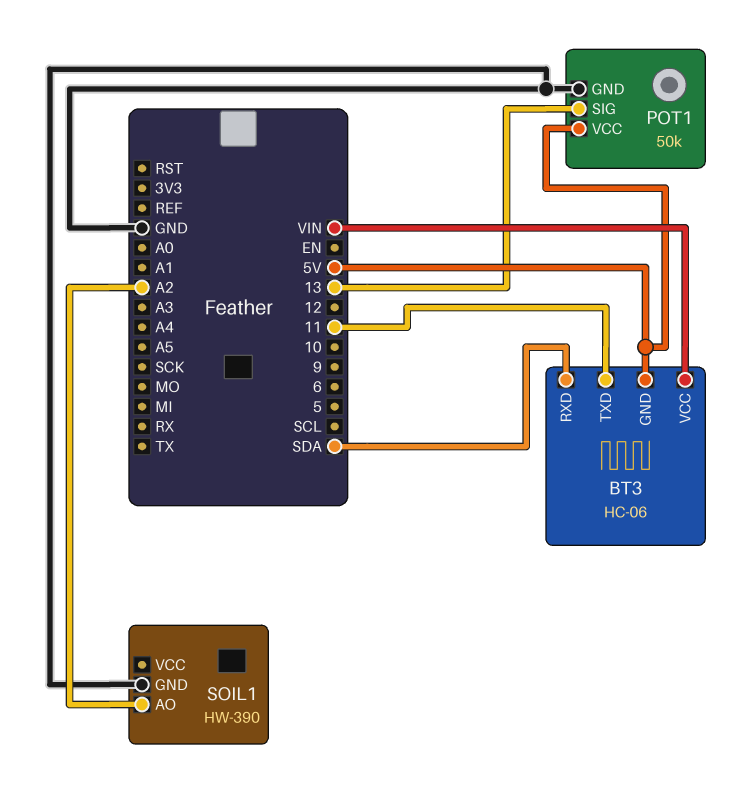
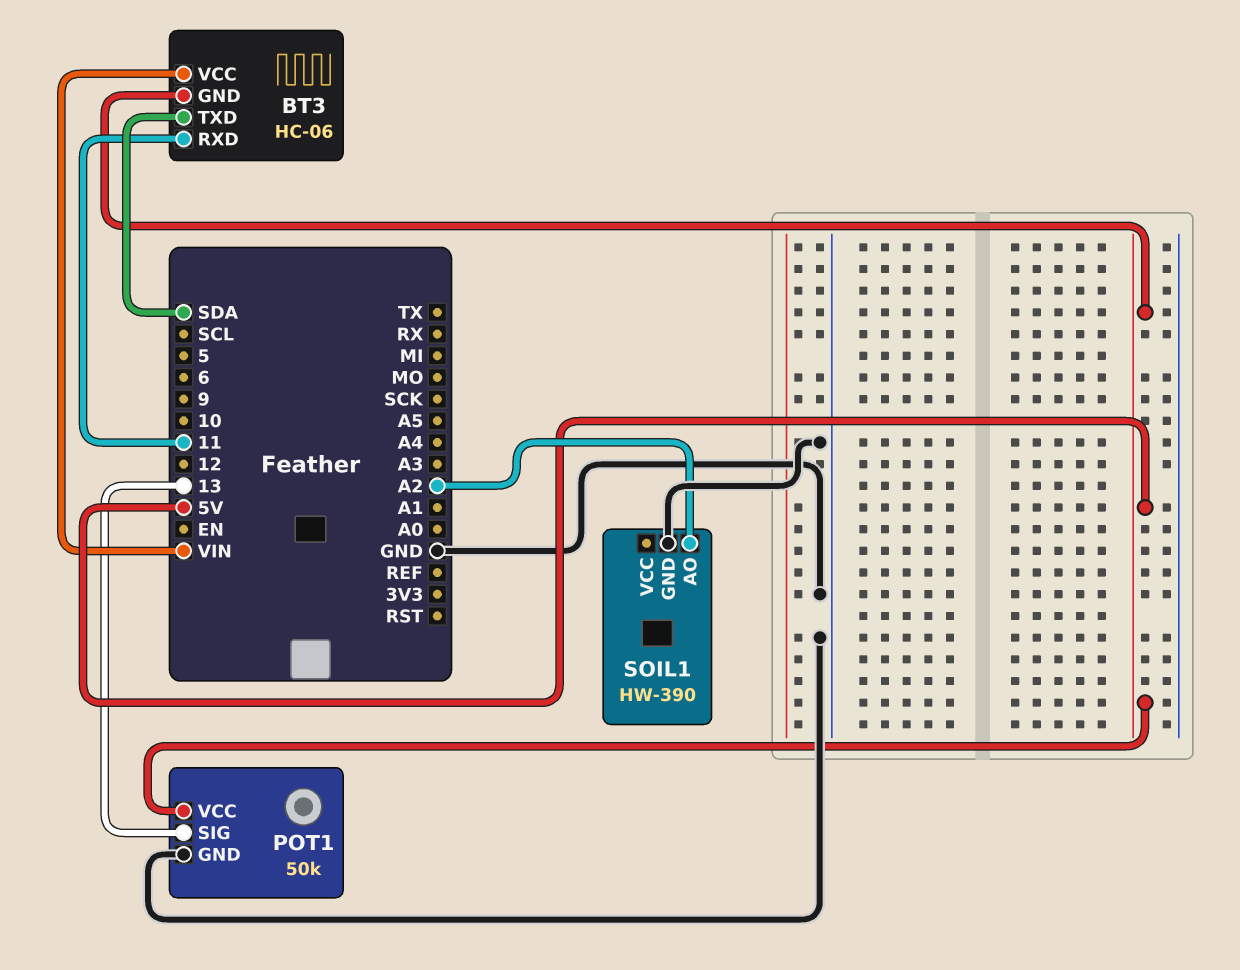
BT3 pin RXD: SDA -> 11
BT3 pin TXD: 11 -> SDA

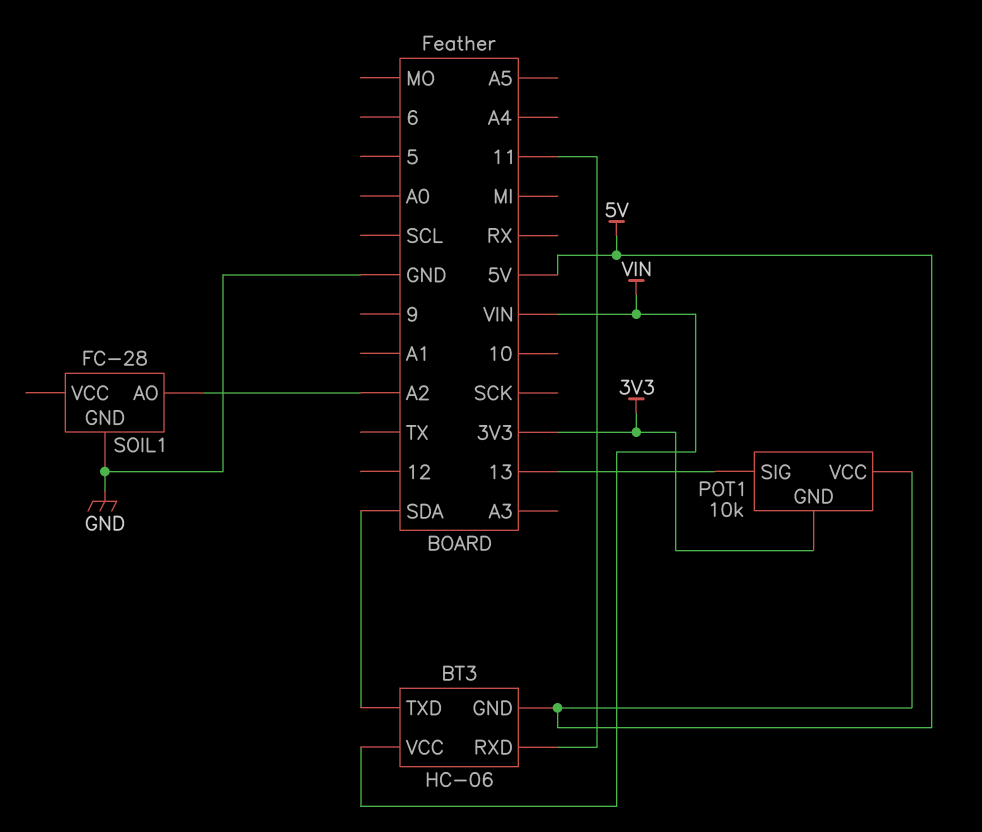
POT1: 50k -> 10k
POT1 pin GND: GND -> 3V3
SOIL1: HW-390 -> FC-28

